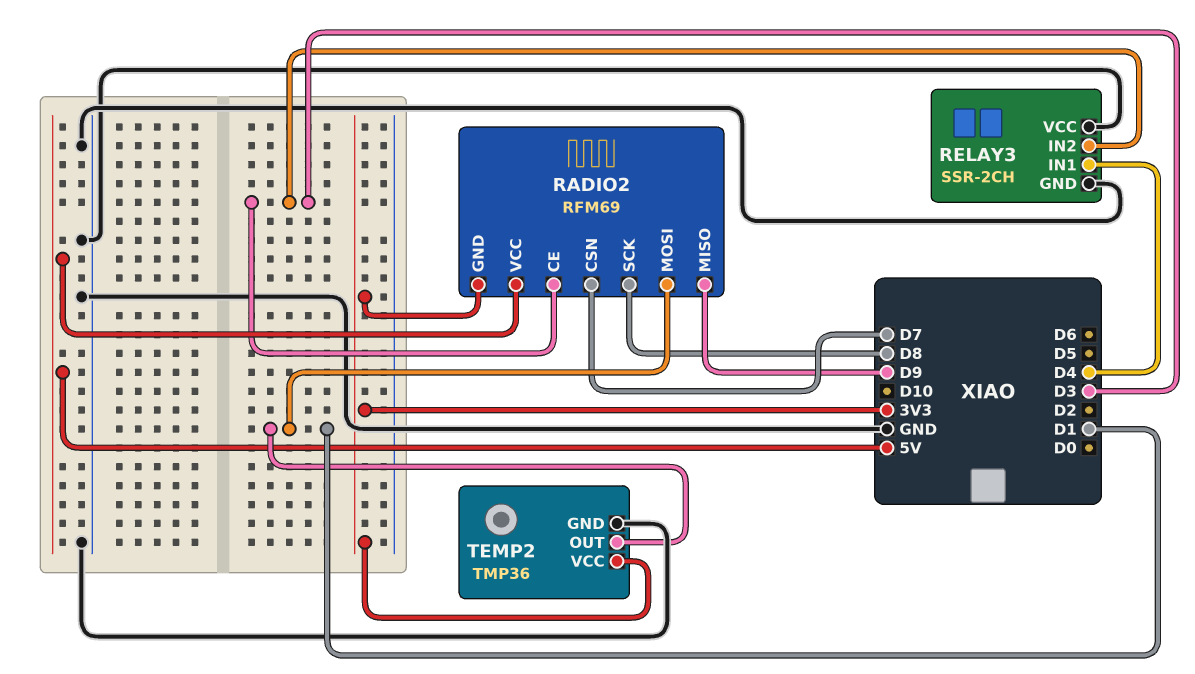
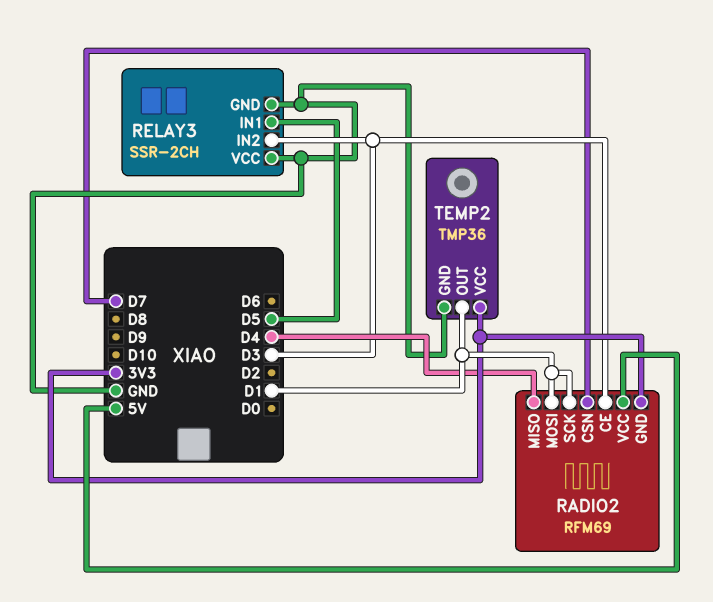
RADIO2 pin MISO: D9 -> D4
RADIO2 pin SCK: D8 -> D1
RELAY3 pin IN1: D4 -> D5

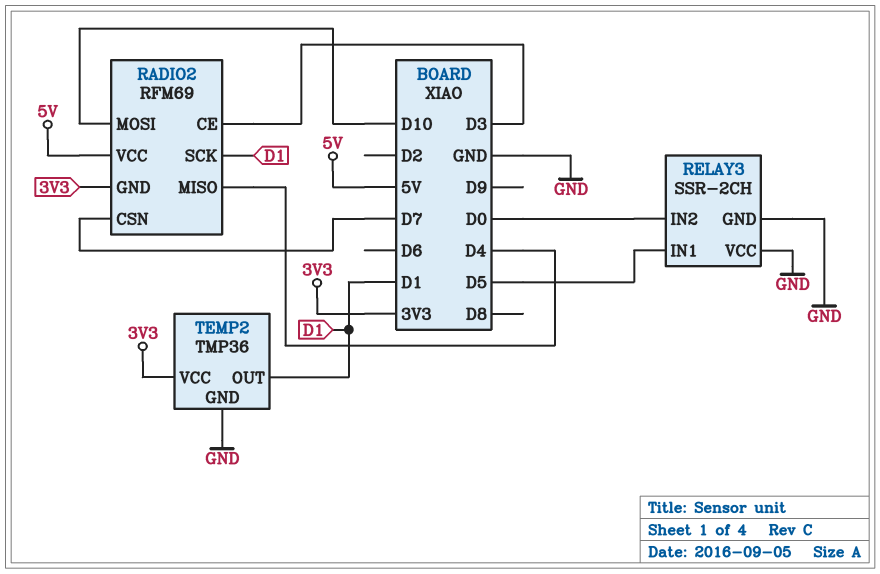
RADIO2 pin MOSI: D1 -> D10
RELAY3 pin IN2: D3 -> D0

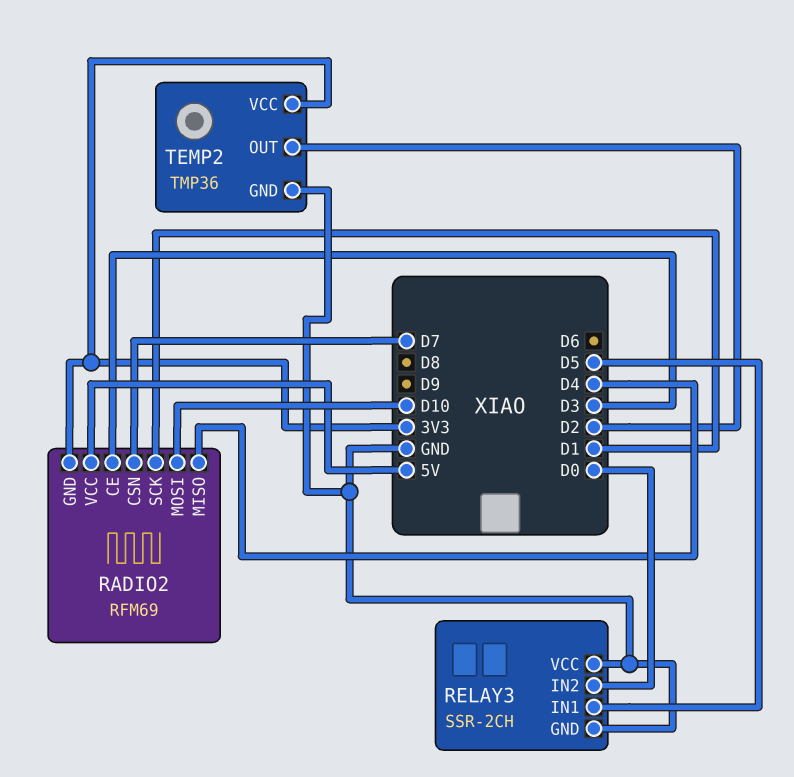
TEMP2 pin OUT: D1 -> D2

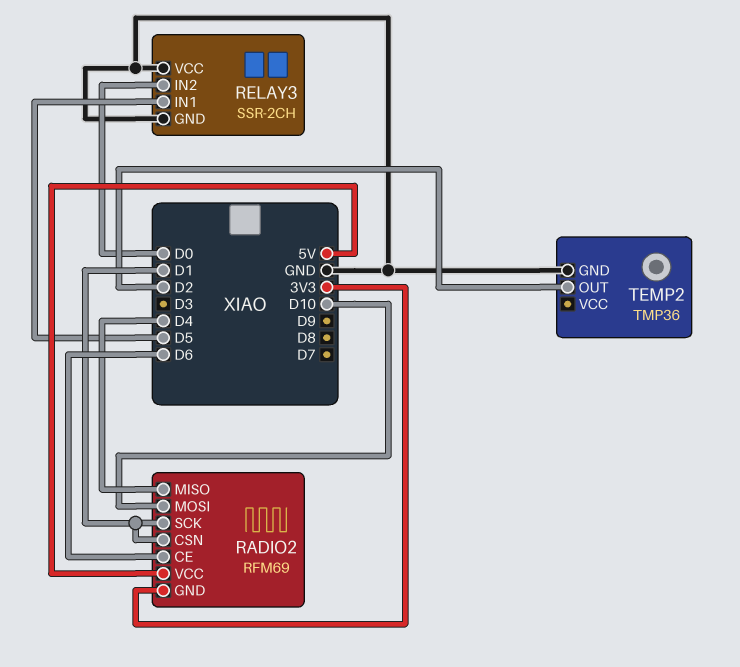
RADIO2 pin CE: D3 -> D6
RADIO2 pin CSN: D7 -> D1
TEMP2 pin VCC: 3V3 -> none

